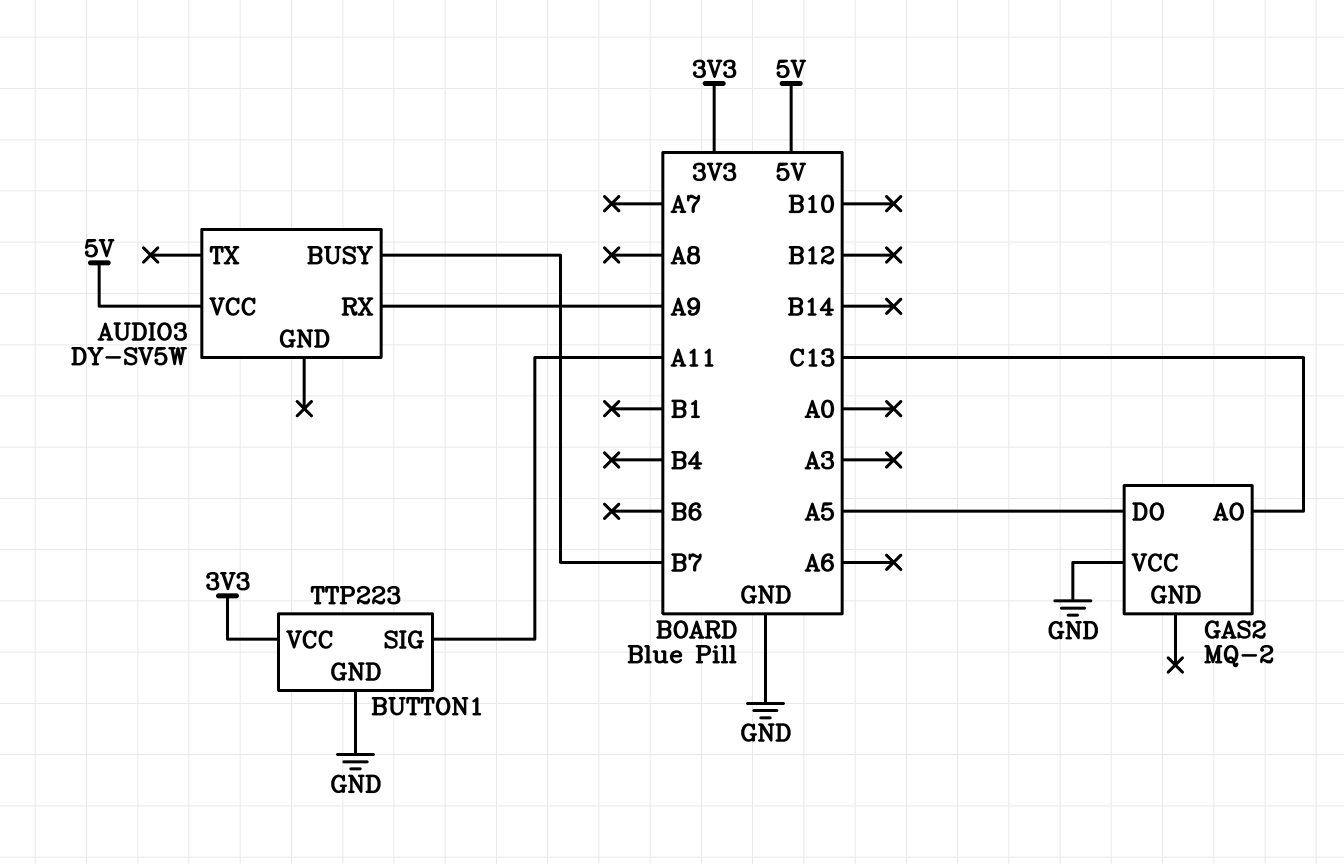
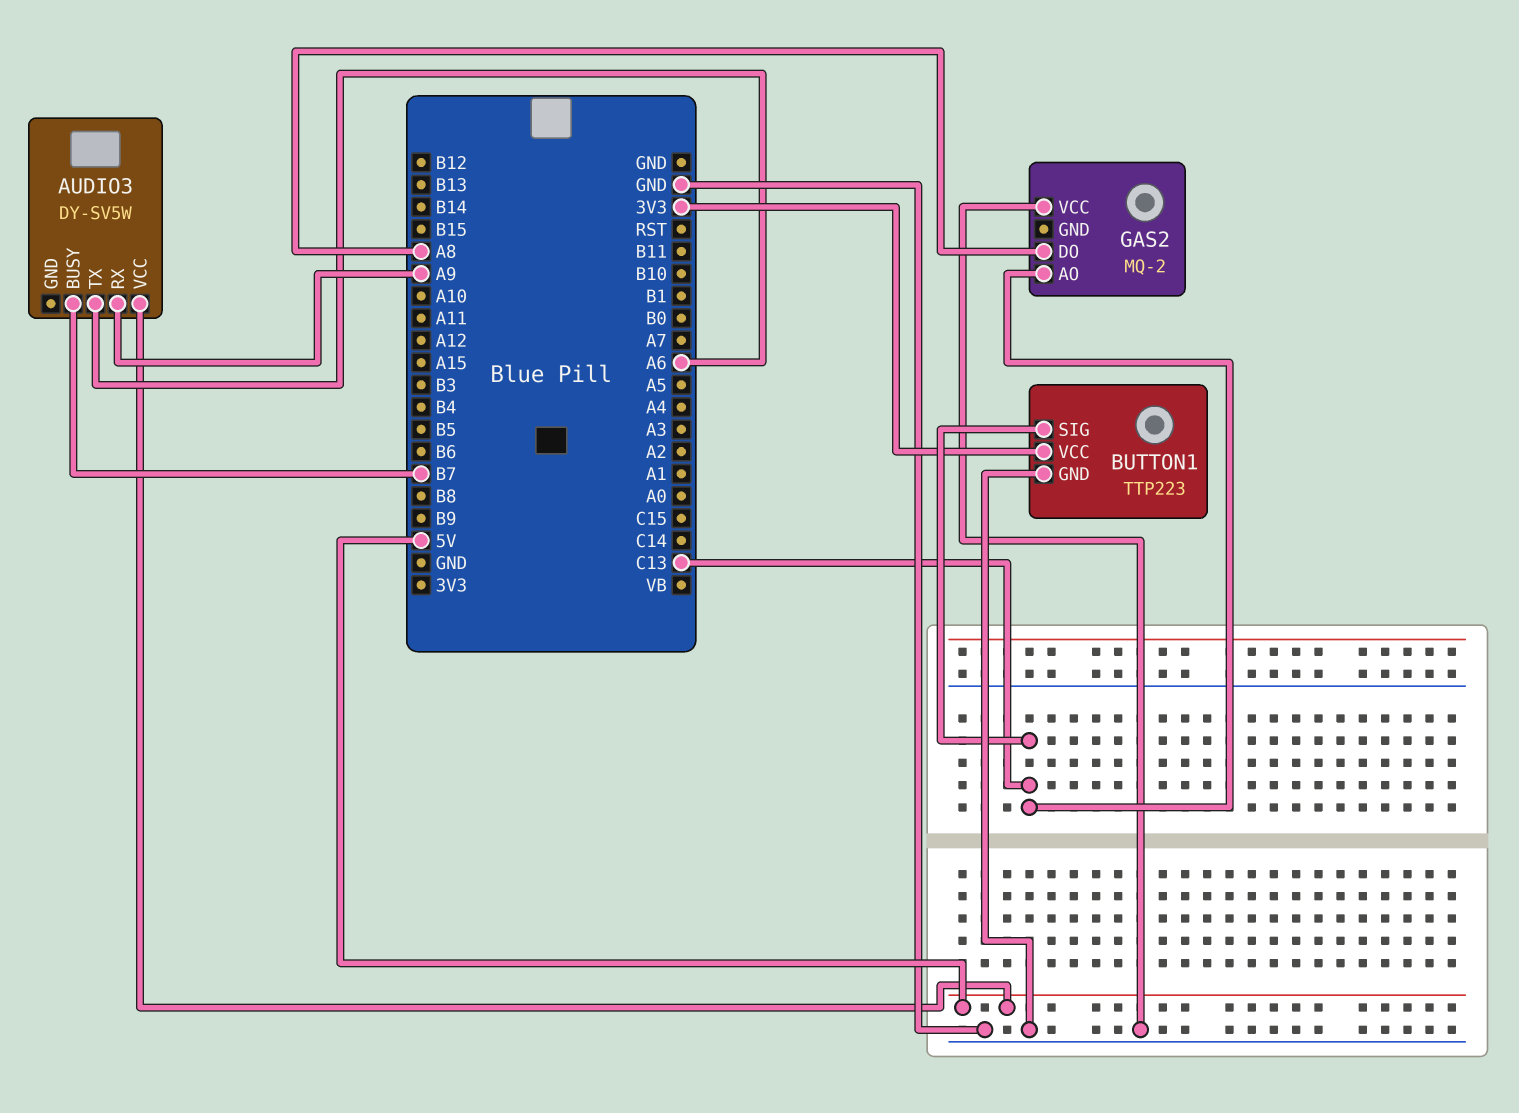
AUDIO3 pin TX: none -> A6
BUTTON1 pin SIG: A11 -> C13
GAS2 pin DO: A5 -> A8

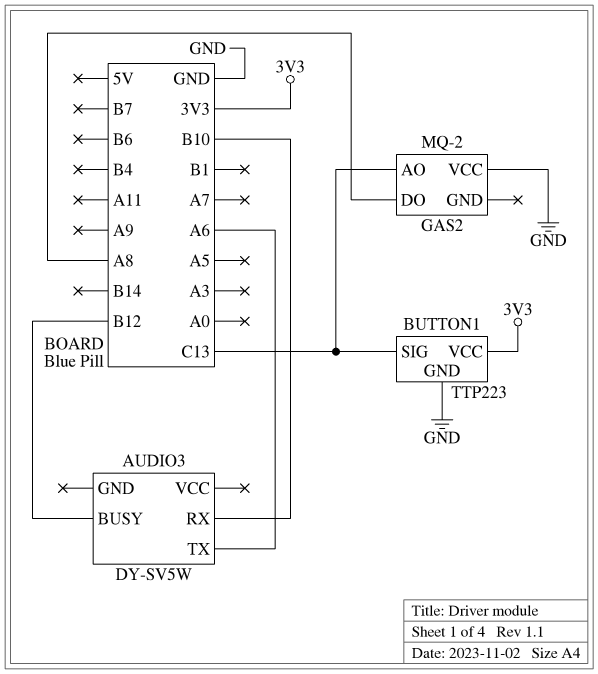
AUDIO3 pin BUSY: B7 -> B12
AUDIO3 pin RX: A9 -> B10
AUDIO3 pin VCC: 5V -> none

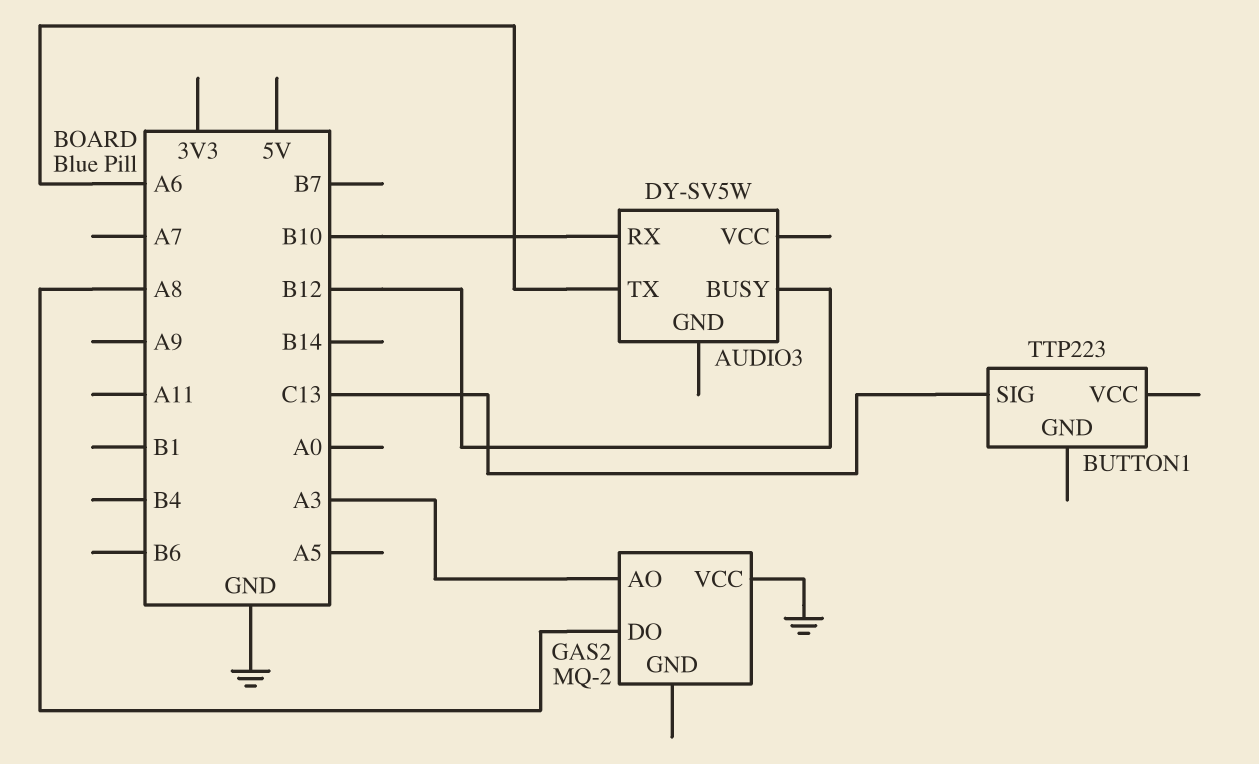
BUTTON1 pin GND: GND -> none
BUTTON1 pin VCC: 3V3 -> none
GAS2 pin AO: C13 -> A3

